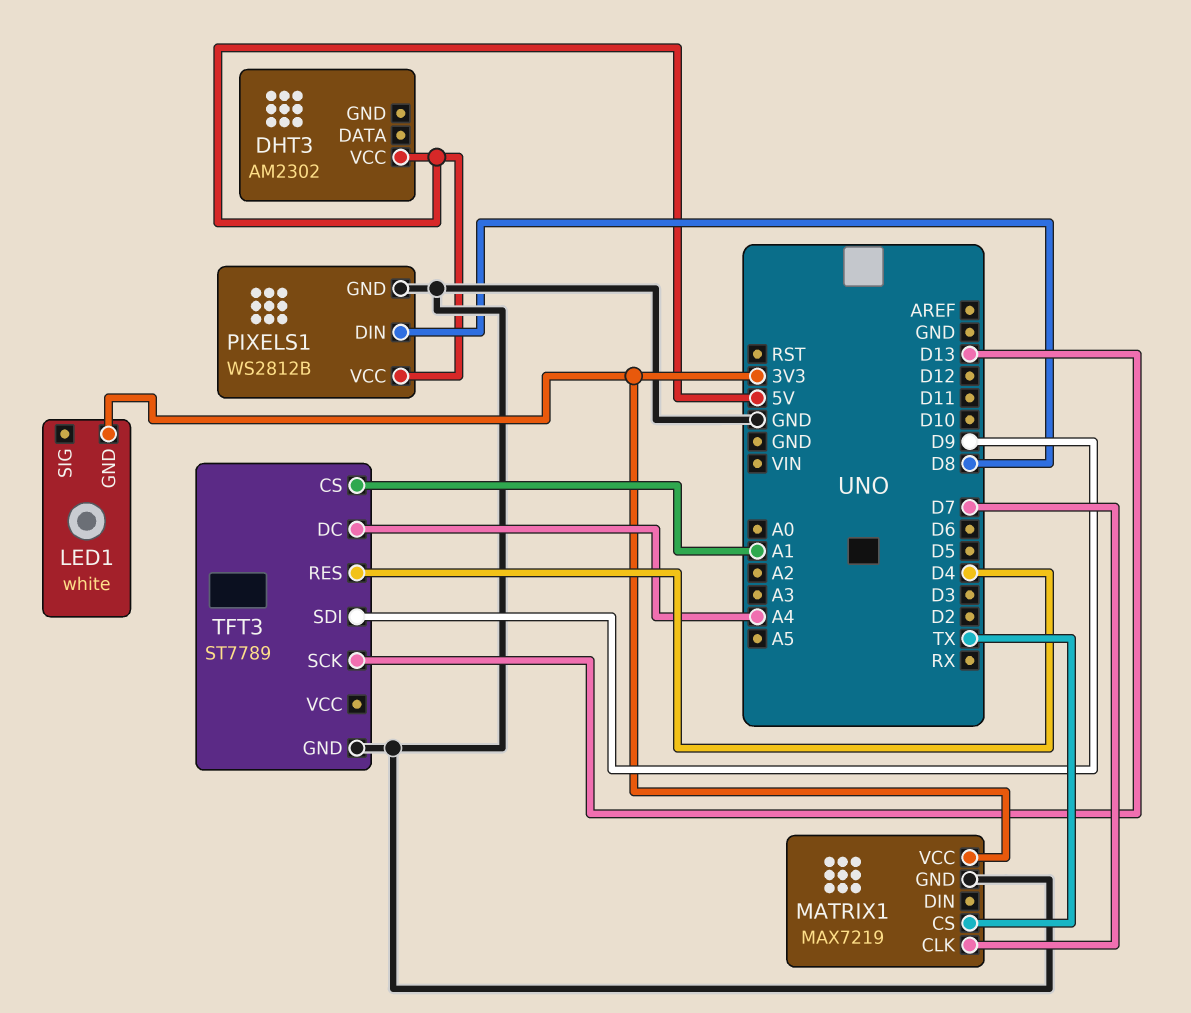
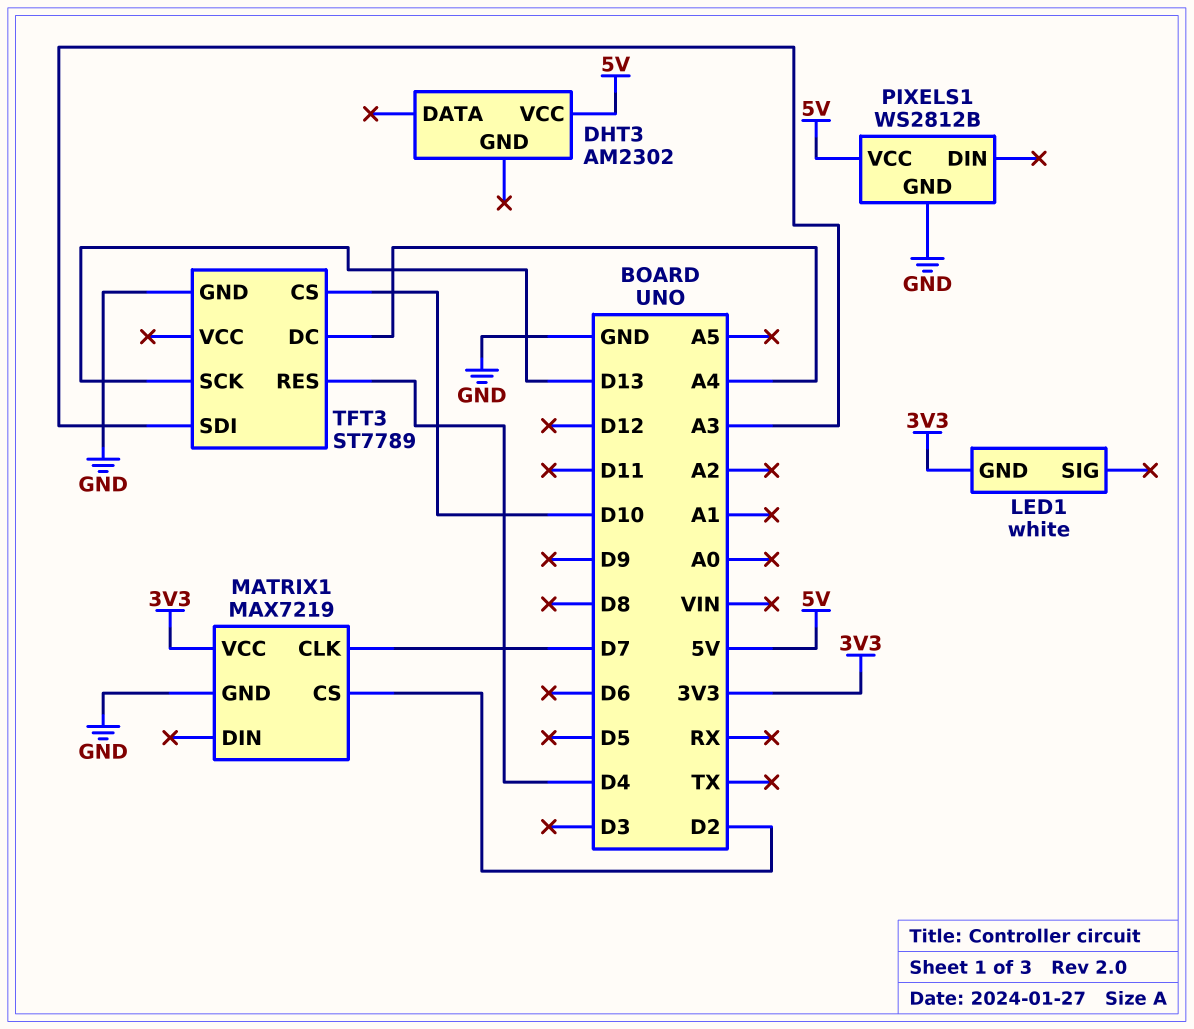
MATRIX1 pin CS: TX -> D2
PIXELS1 pin DIN: D8 -> none
TFT3 pin CS: A1 -> D10
TFT3 pin SDI: D9 -> A3

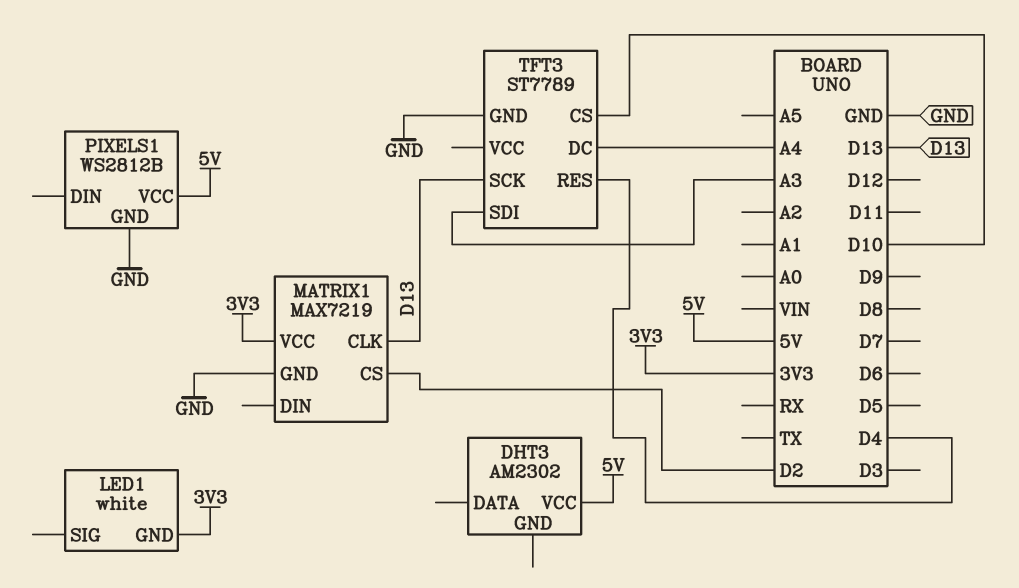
MATRIX1 pin CLK: D7 -> D13

